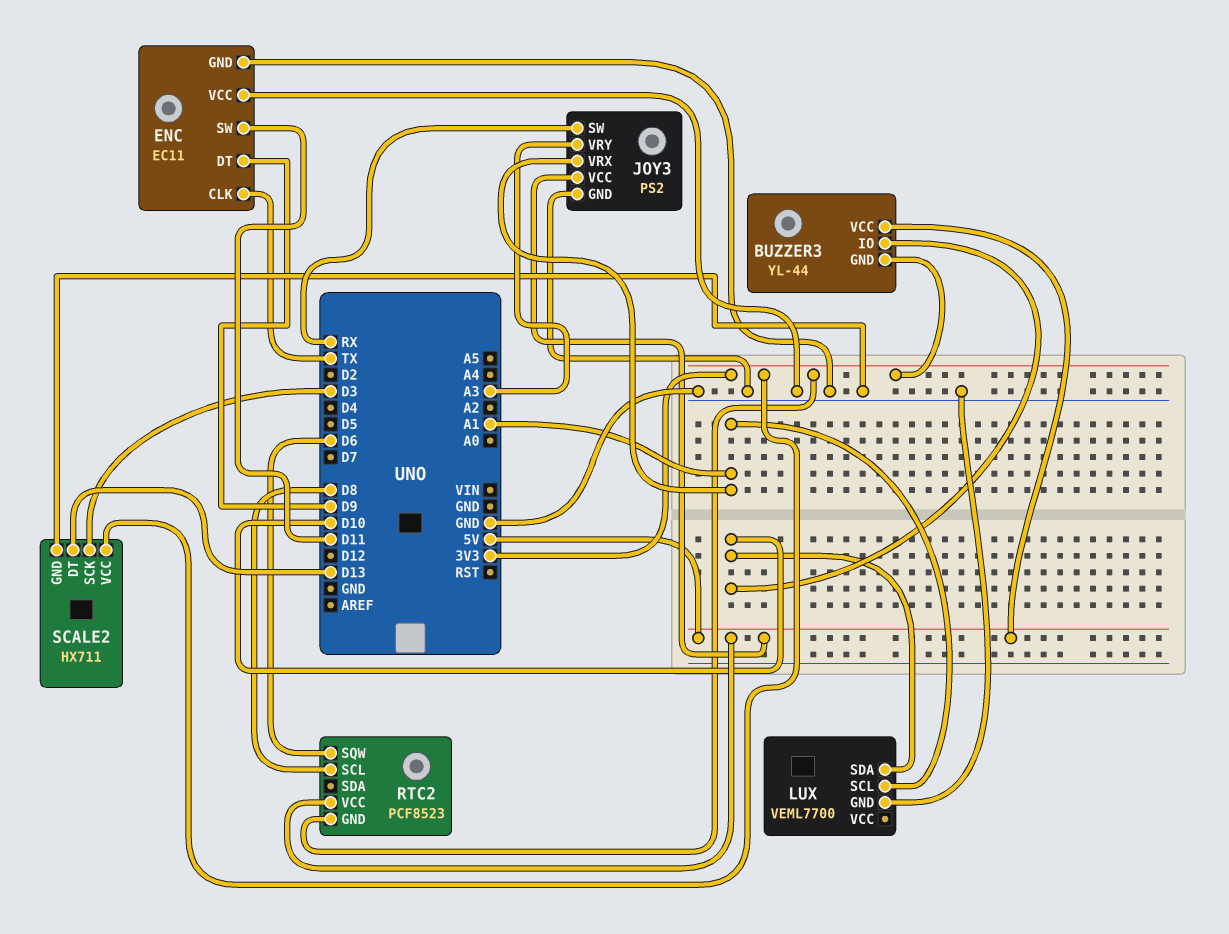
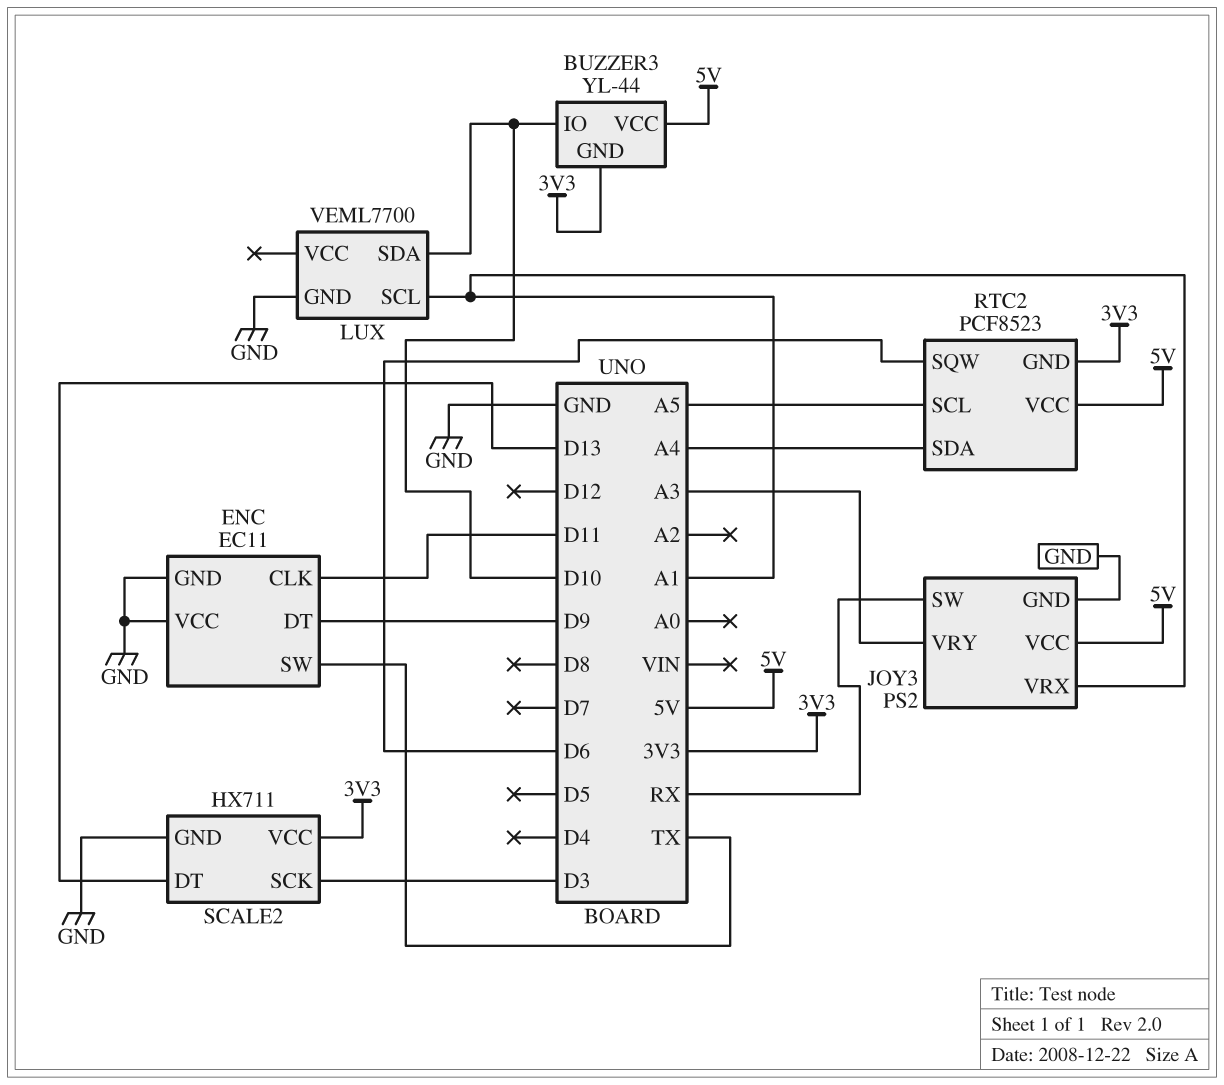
ENC pin CLK: TX -> D11
ENC pin SW: D11 -> TX
RTC2 pin SCL: D8 -> A5
RTC2 pin SDA: none -> A4

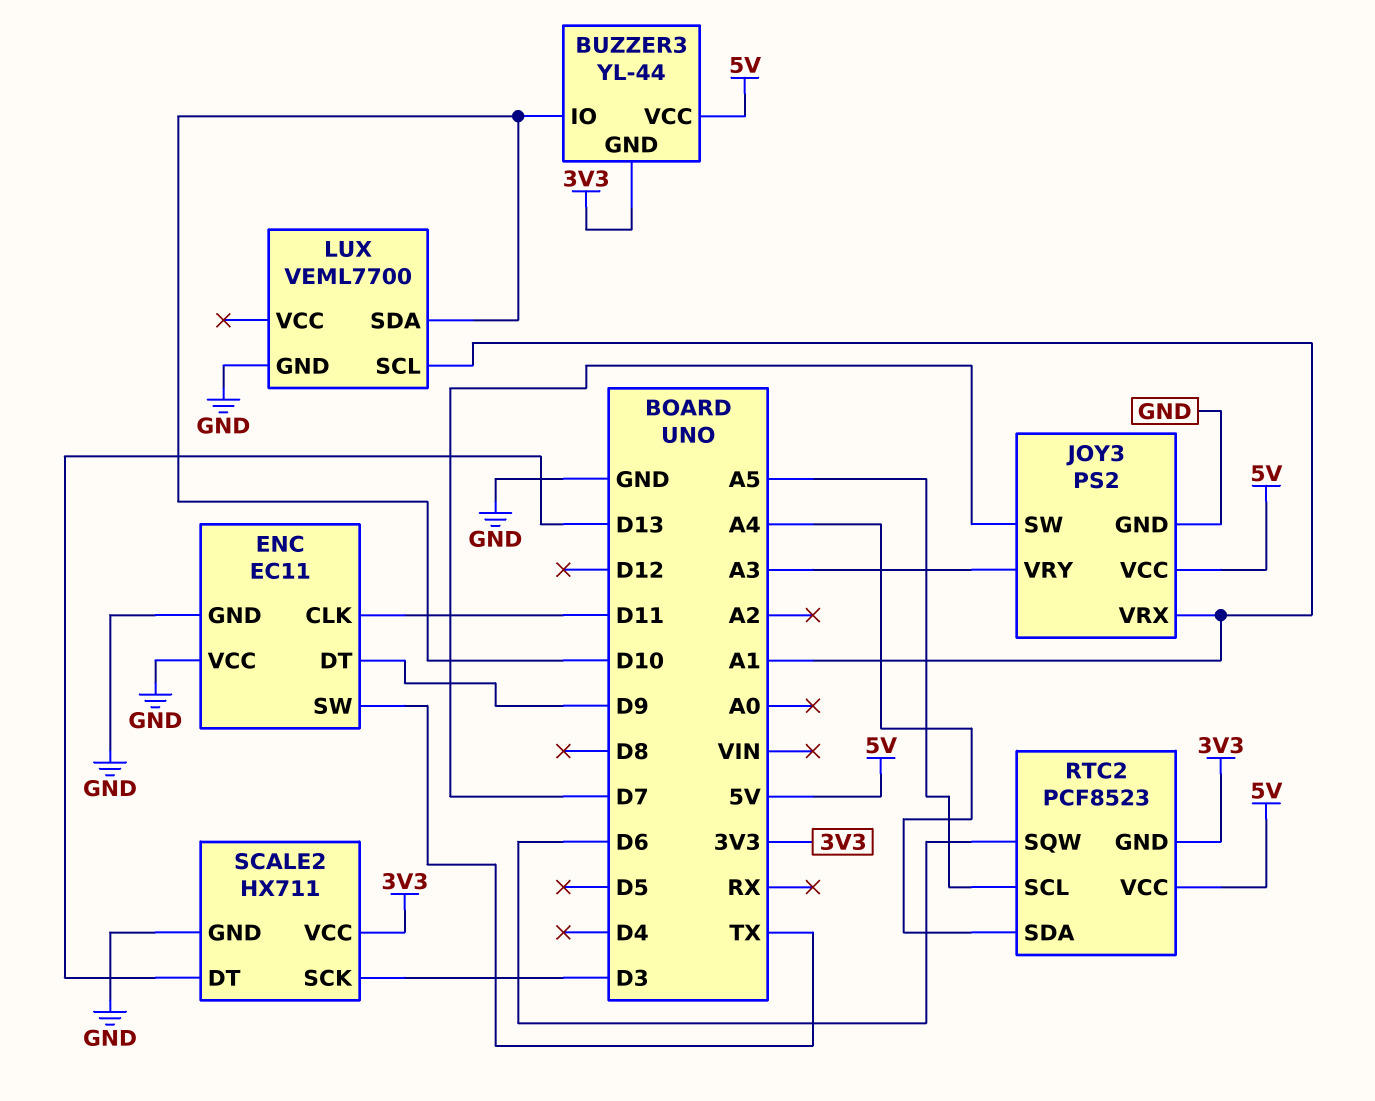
JOY3 pin SW: RX -> D7

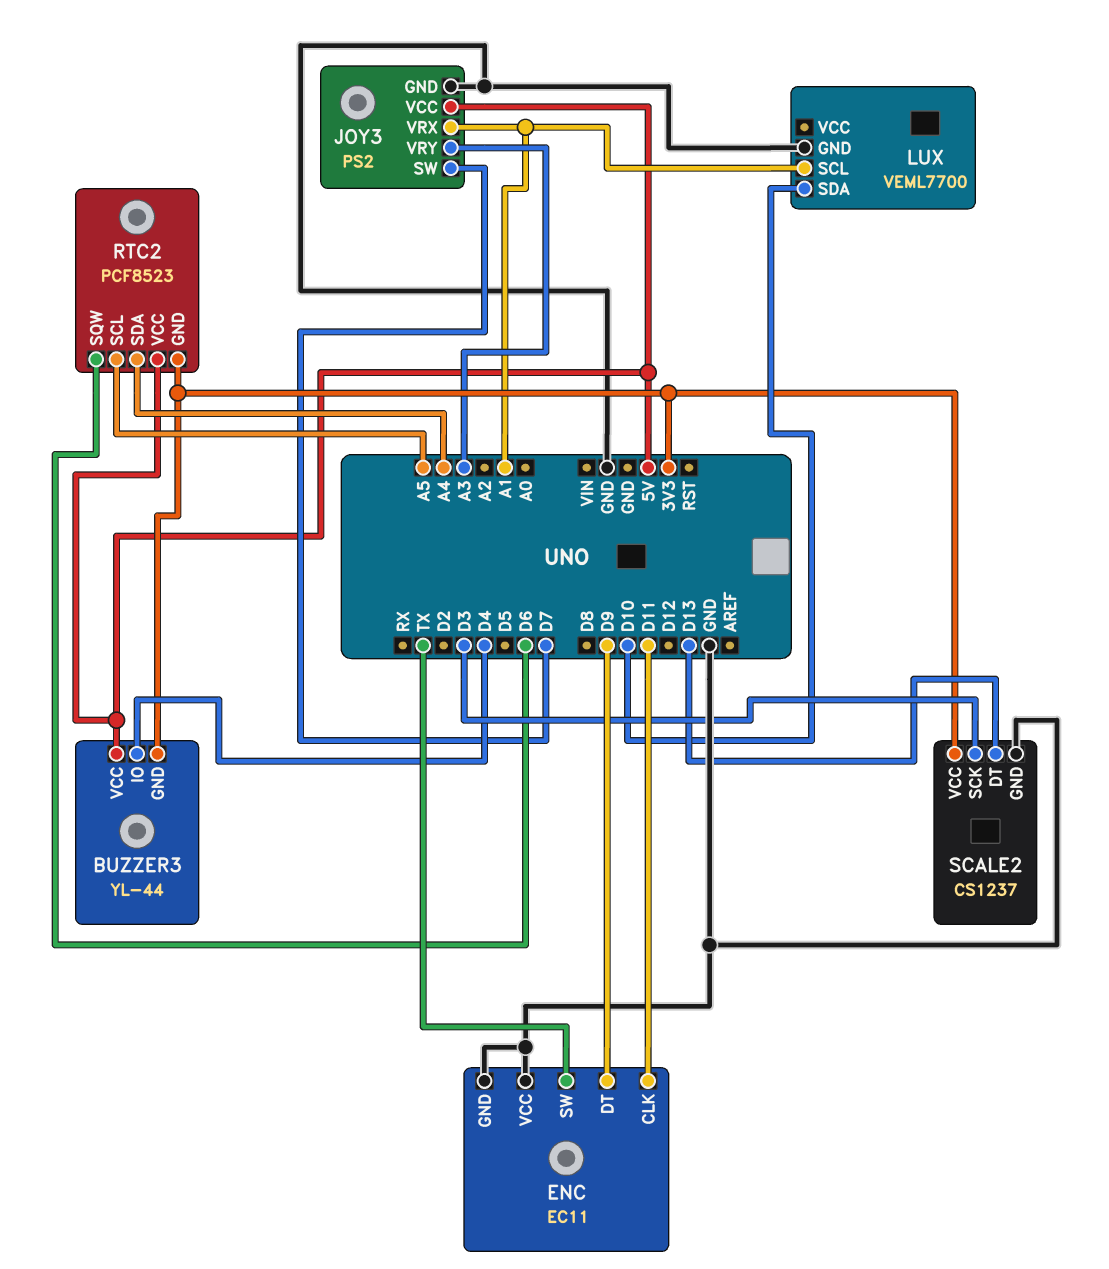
BUZZER3 pin IO: D10 -> D4
SCALE2: HX711 -> CS1237

